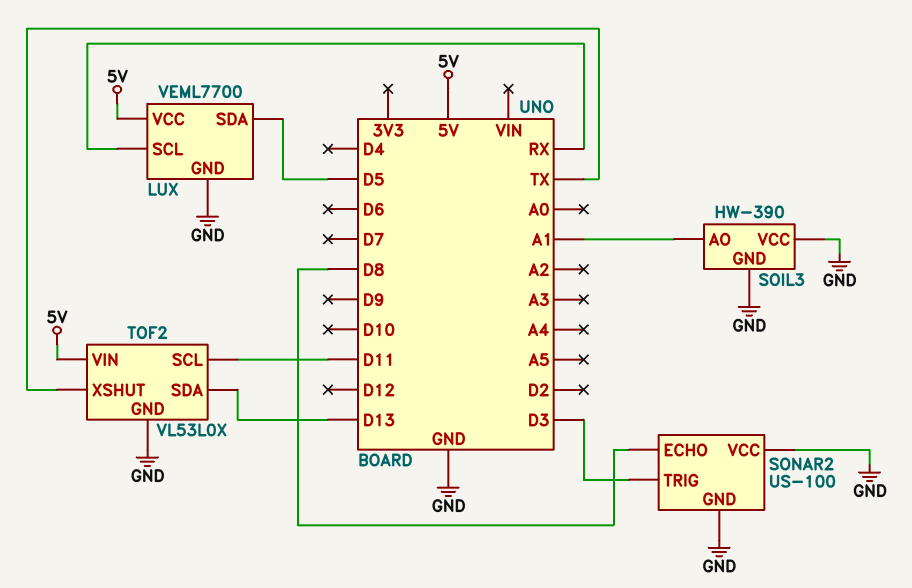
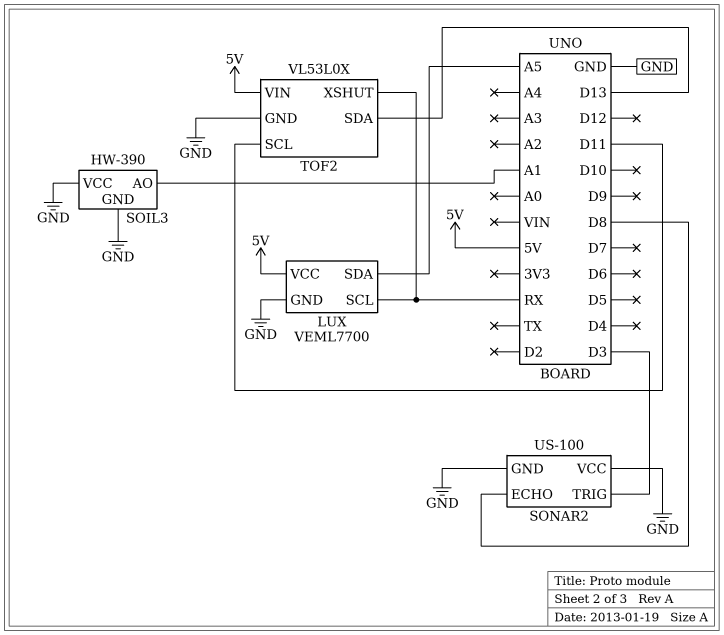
LUX pin SDA: D5 -> A5
TOF2 pin XSHUT: TX -> RX

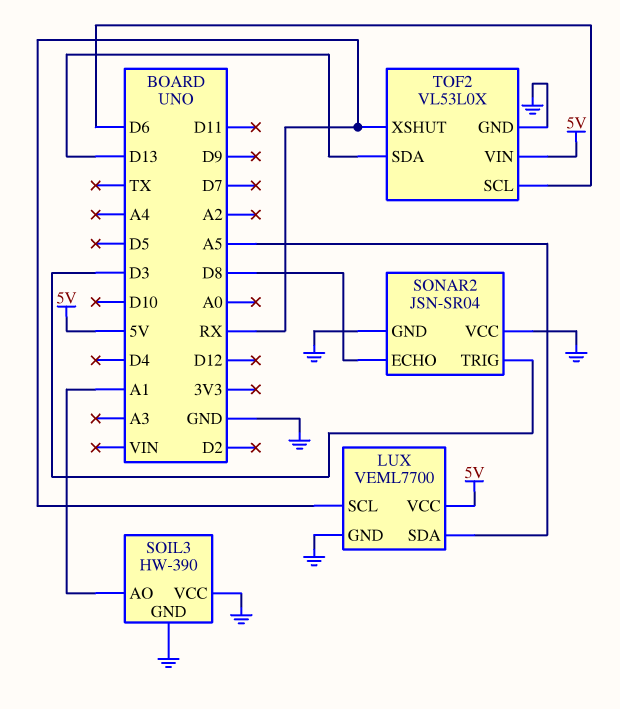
SONAR2: US-100 -> JSN-SR04
TOF2 pin SCL: D11 -> D6

